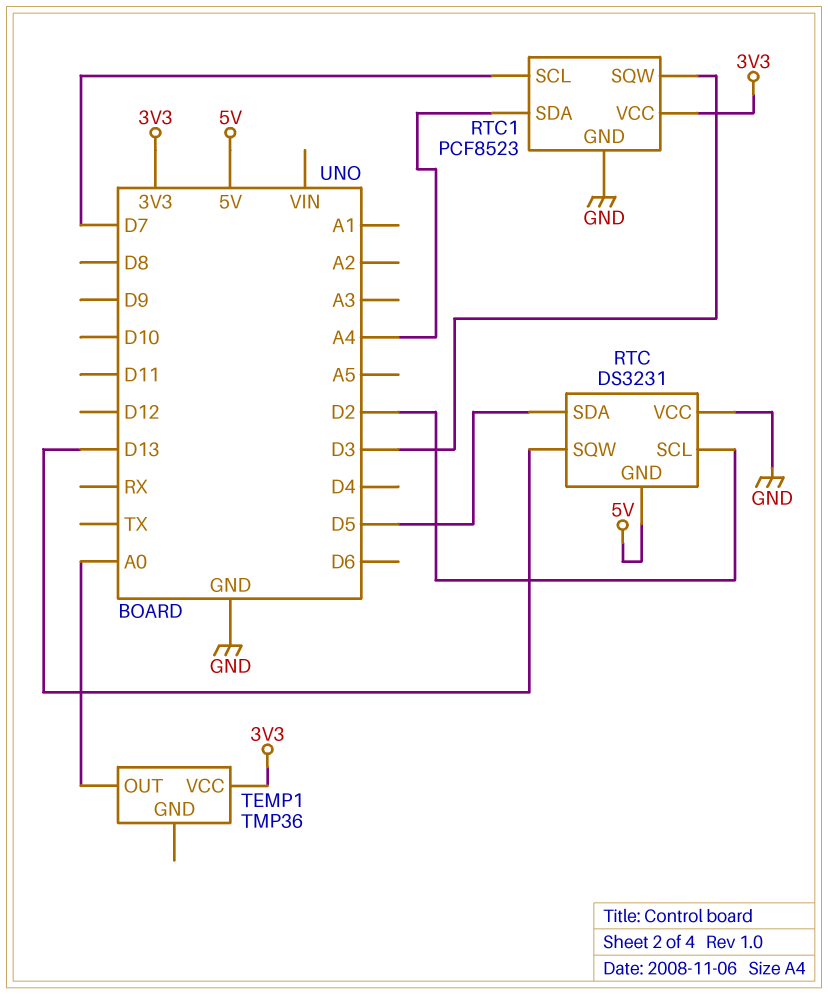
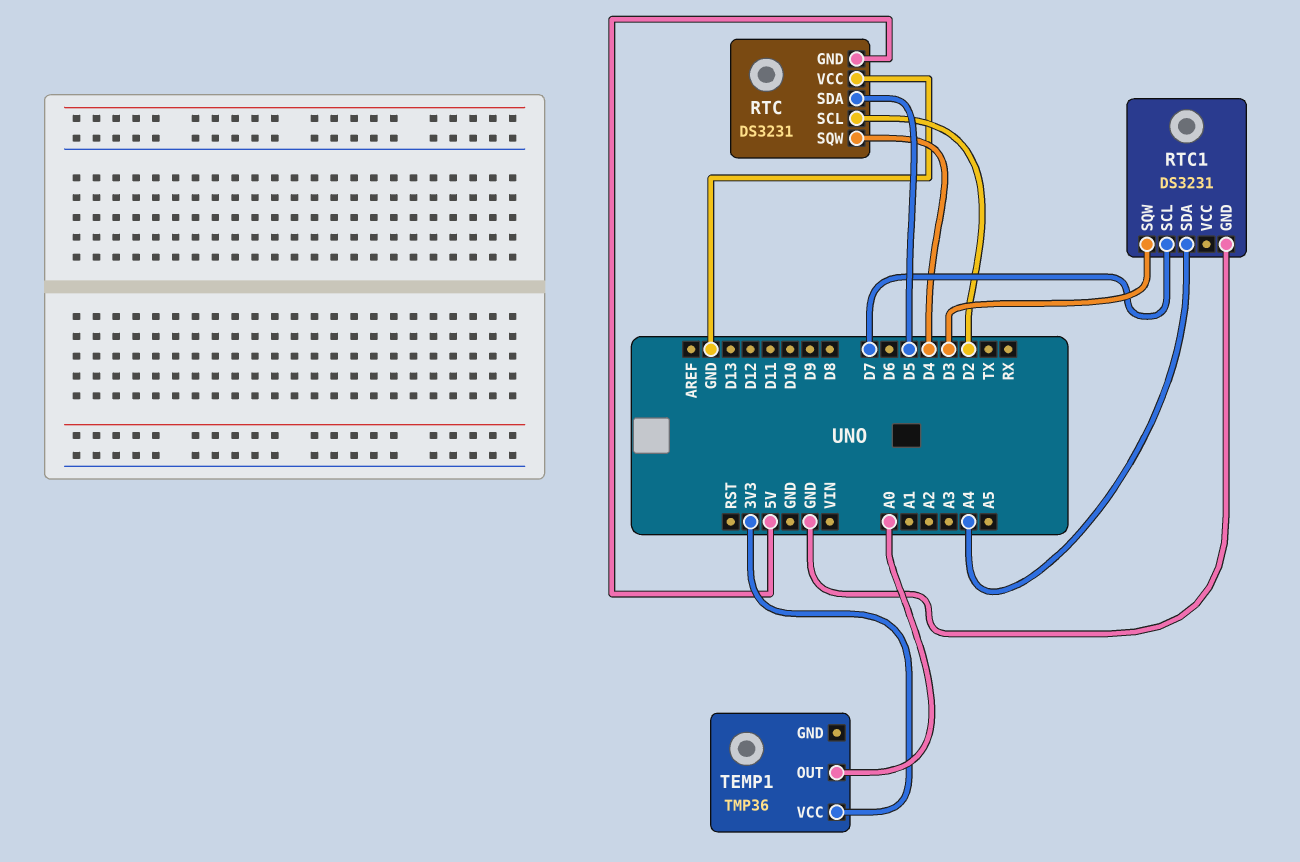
RTC pin SQW: D13 -> D4
RTC1: PCF8523 -> DS3231
RTC1 pin VCC: 3V3 -> none

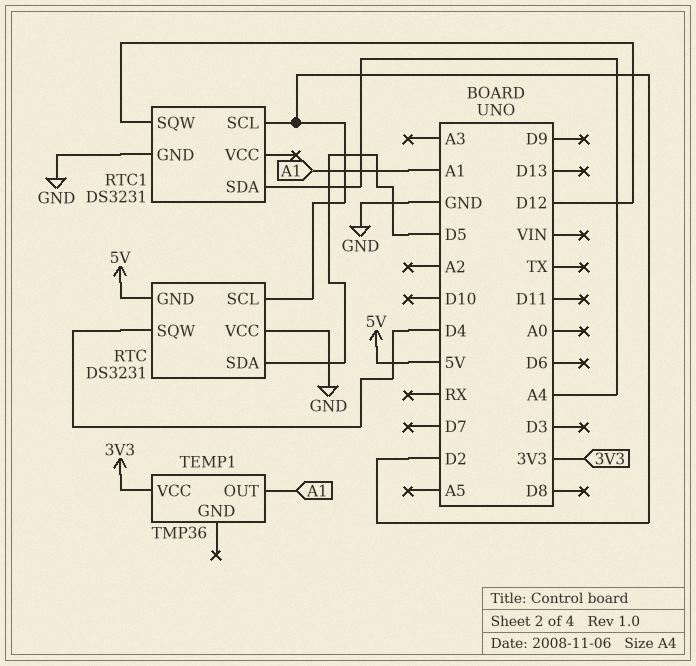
RTC1 pin SCL: D7 -> D2
RTC1 pin SQW: D3 -> D12
TEMP1 pin OUT: A0 -> A1

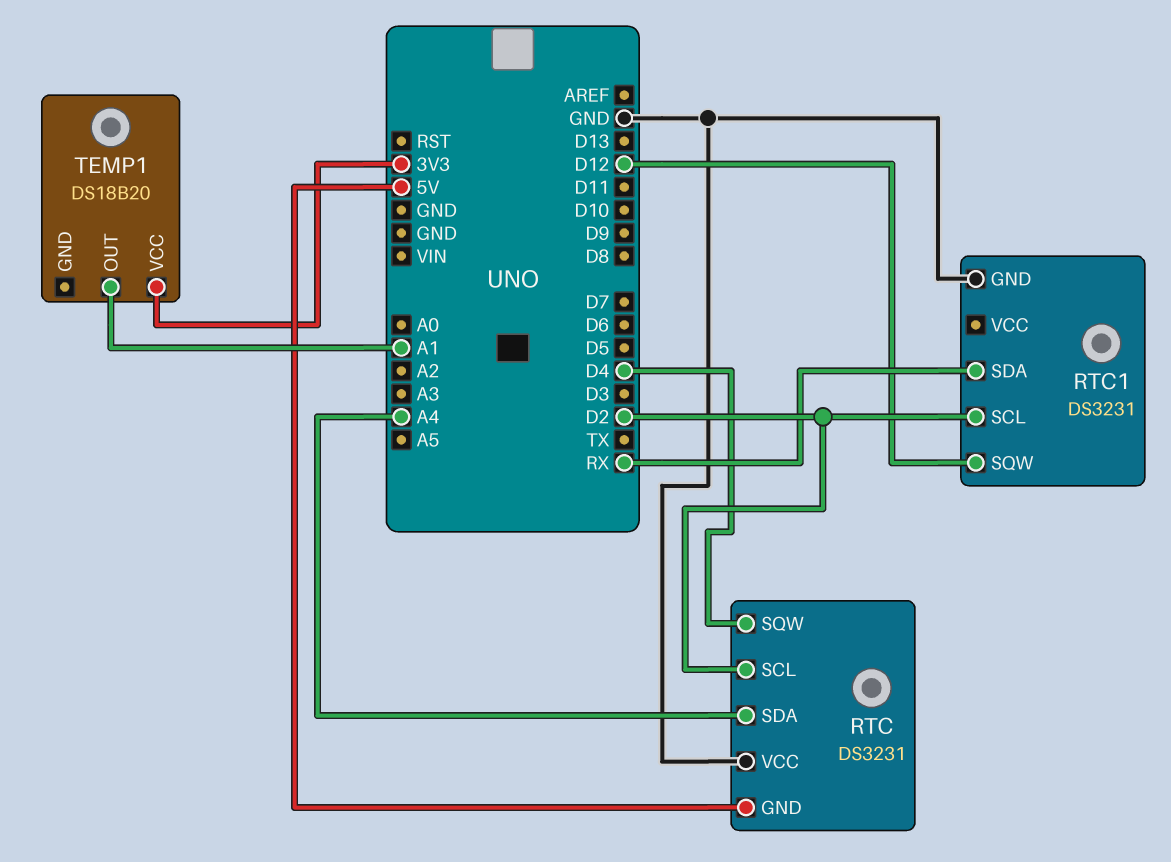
RTC pin SDA: D5 -> A4
RTC1 pin SDA: A4 -> RX
TEMP1: TMP36 -> DS18B20

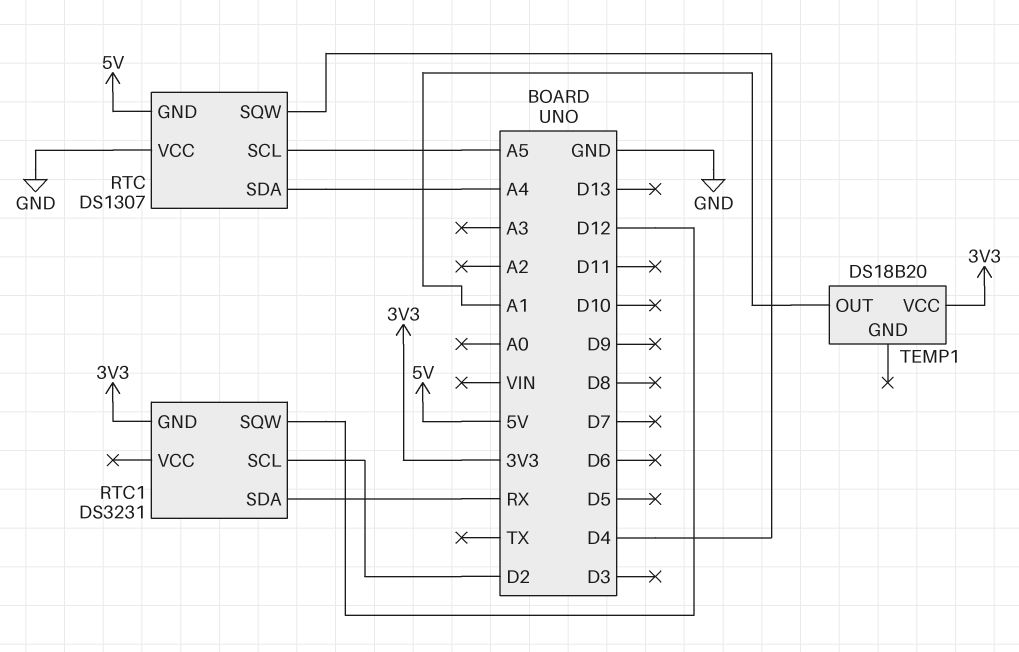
RTC: DS3231 -> DS1307
RTC pin SCL: D2 -> A5
RTC1 pin GND: GND -> 3V3

